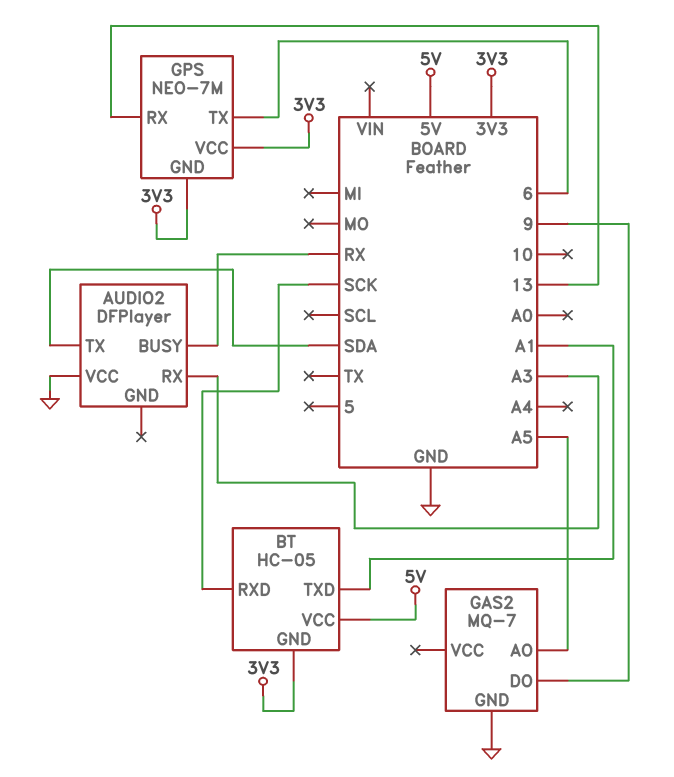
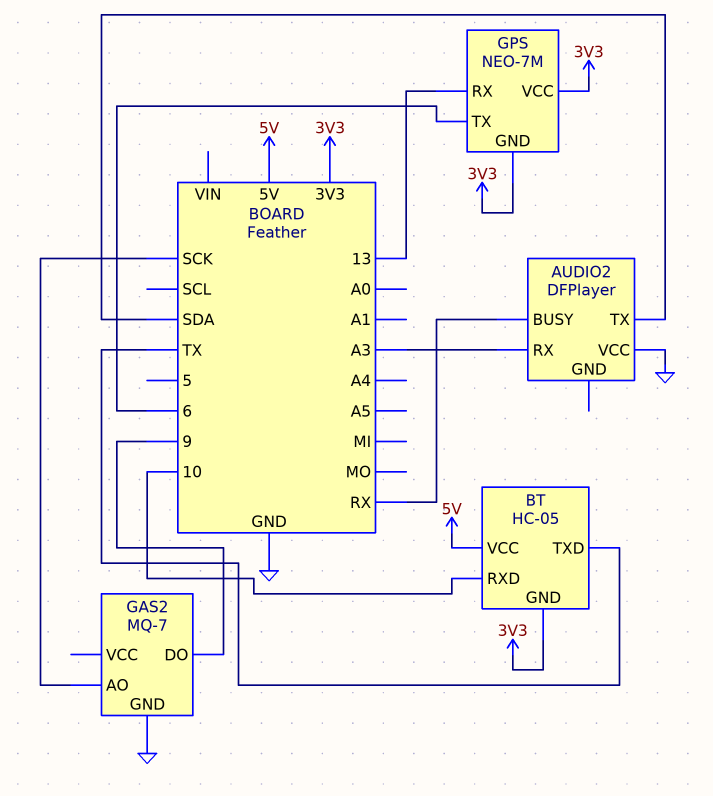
BT pin RXD: SCK -> 10
BT pin TXD: A1 -> TX
GAS2 pin AO: A5 -> SCK

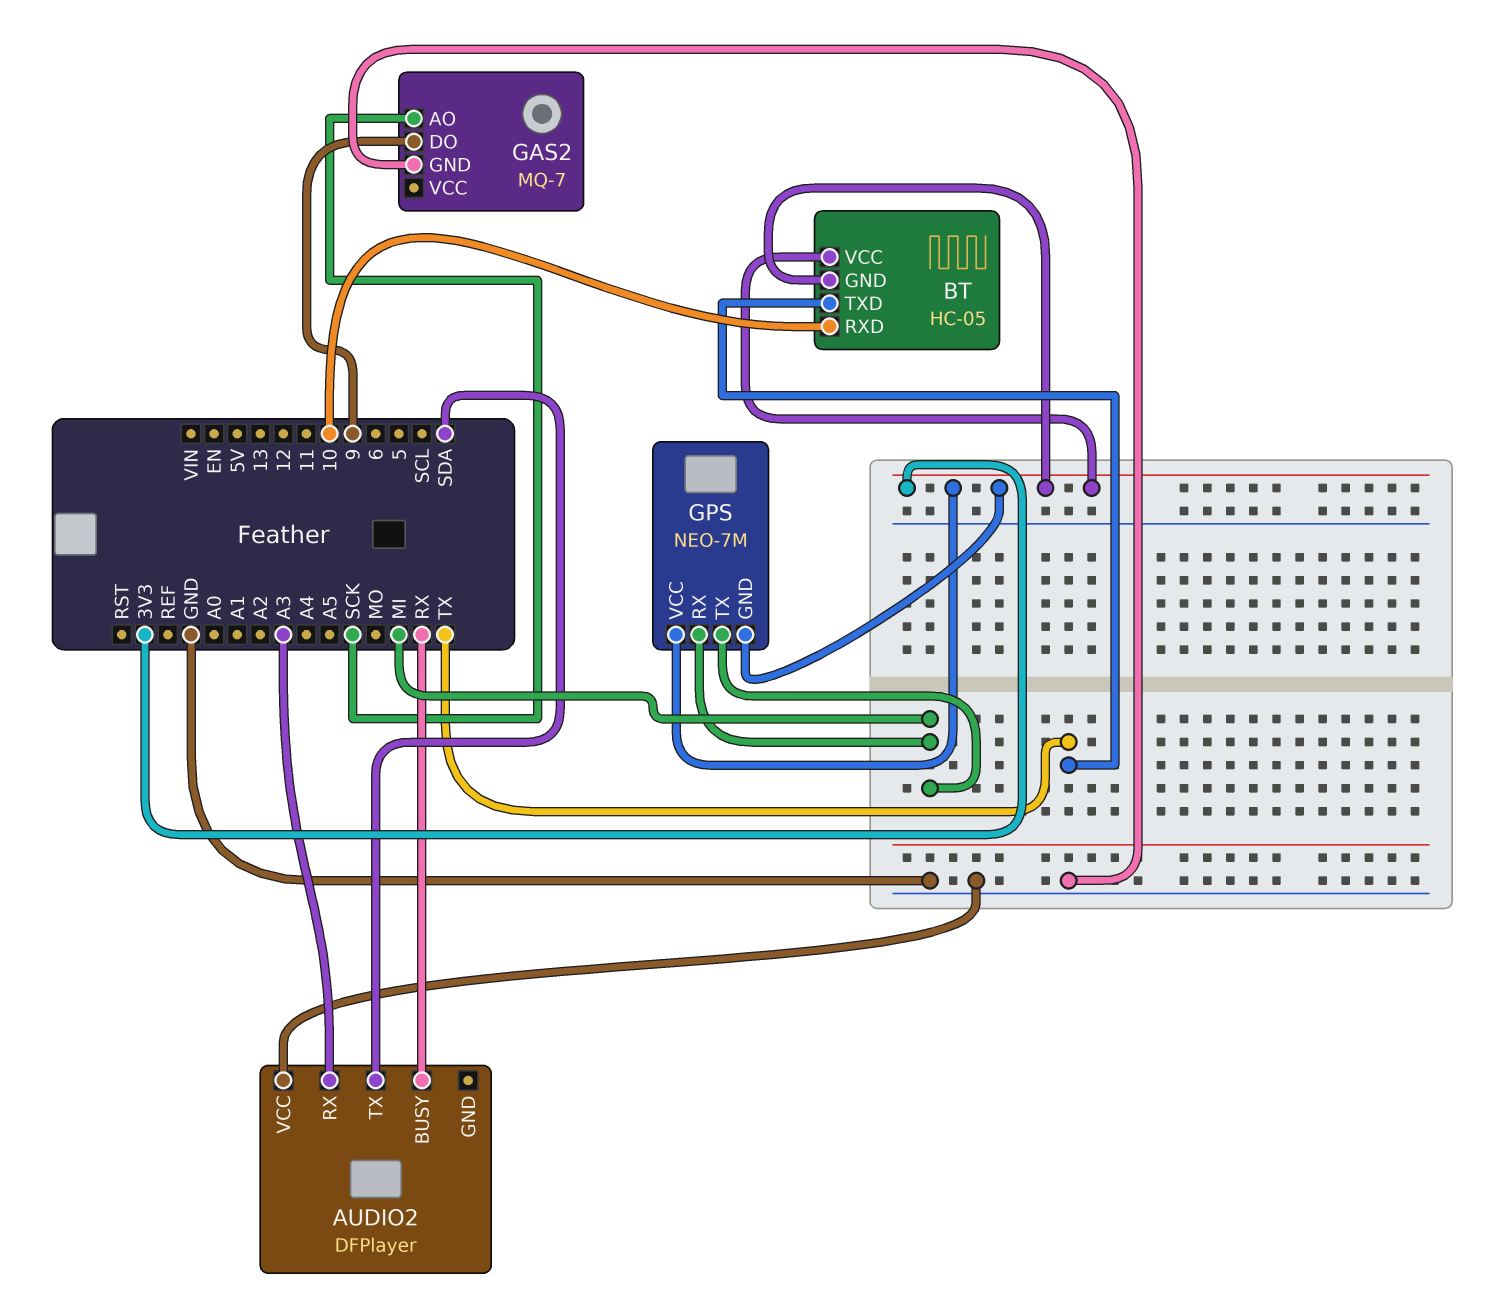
BT pin VCC: 5V -> 3V3
GPS pin RX: 13 -> MI
GPS pin TX: 6 -> MI

